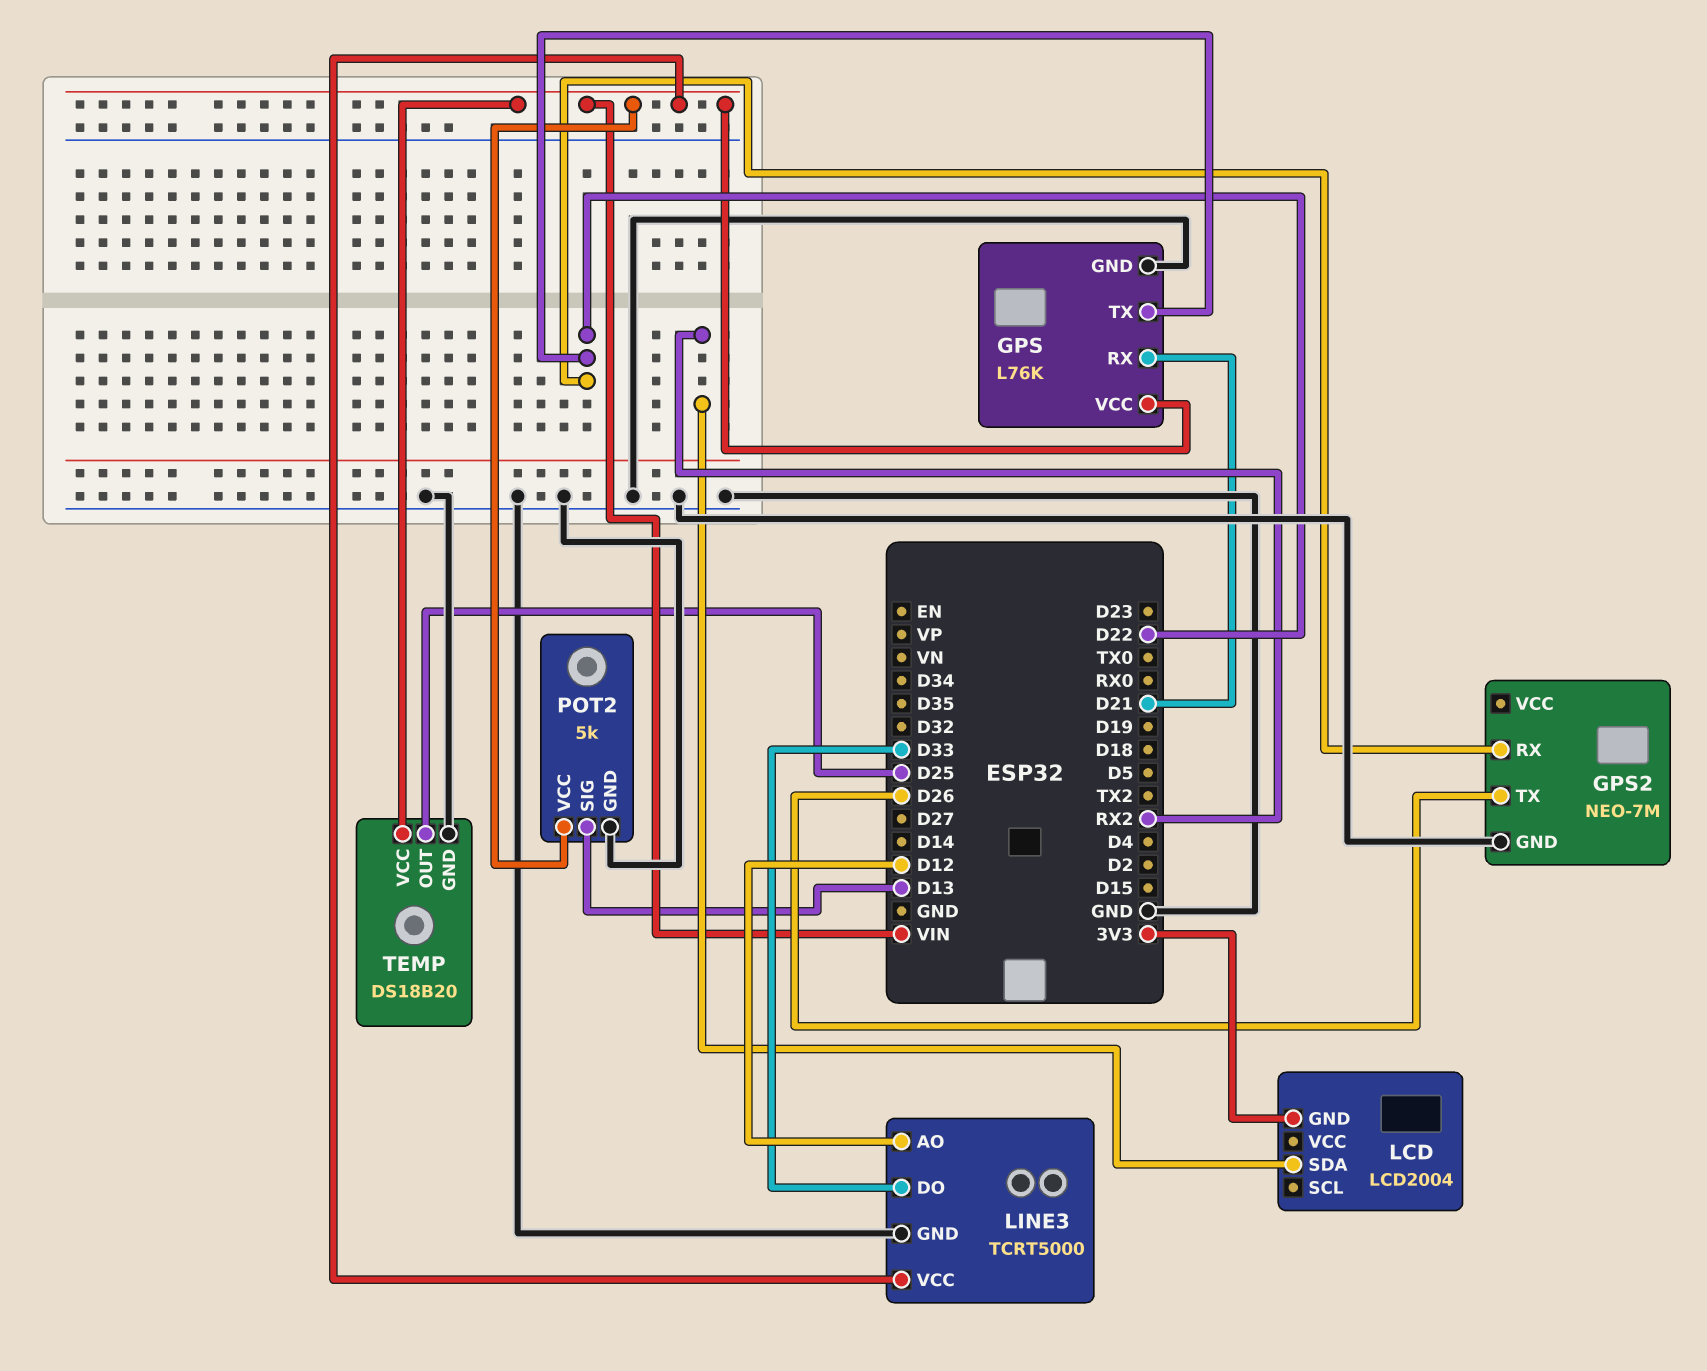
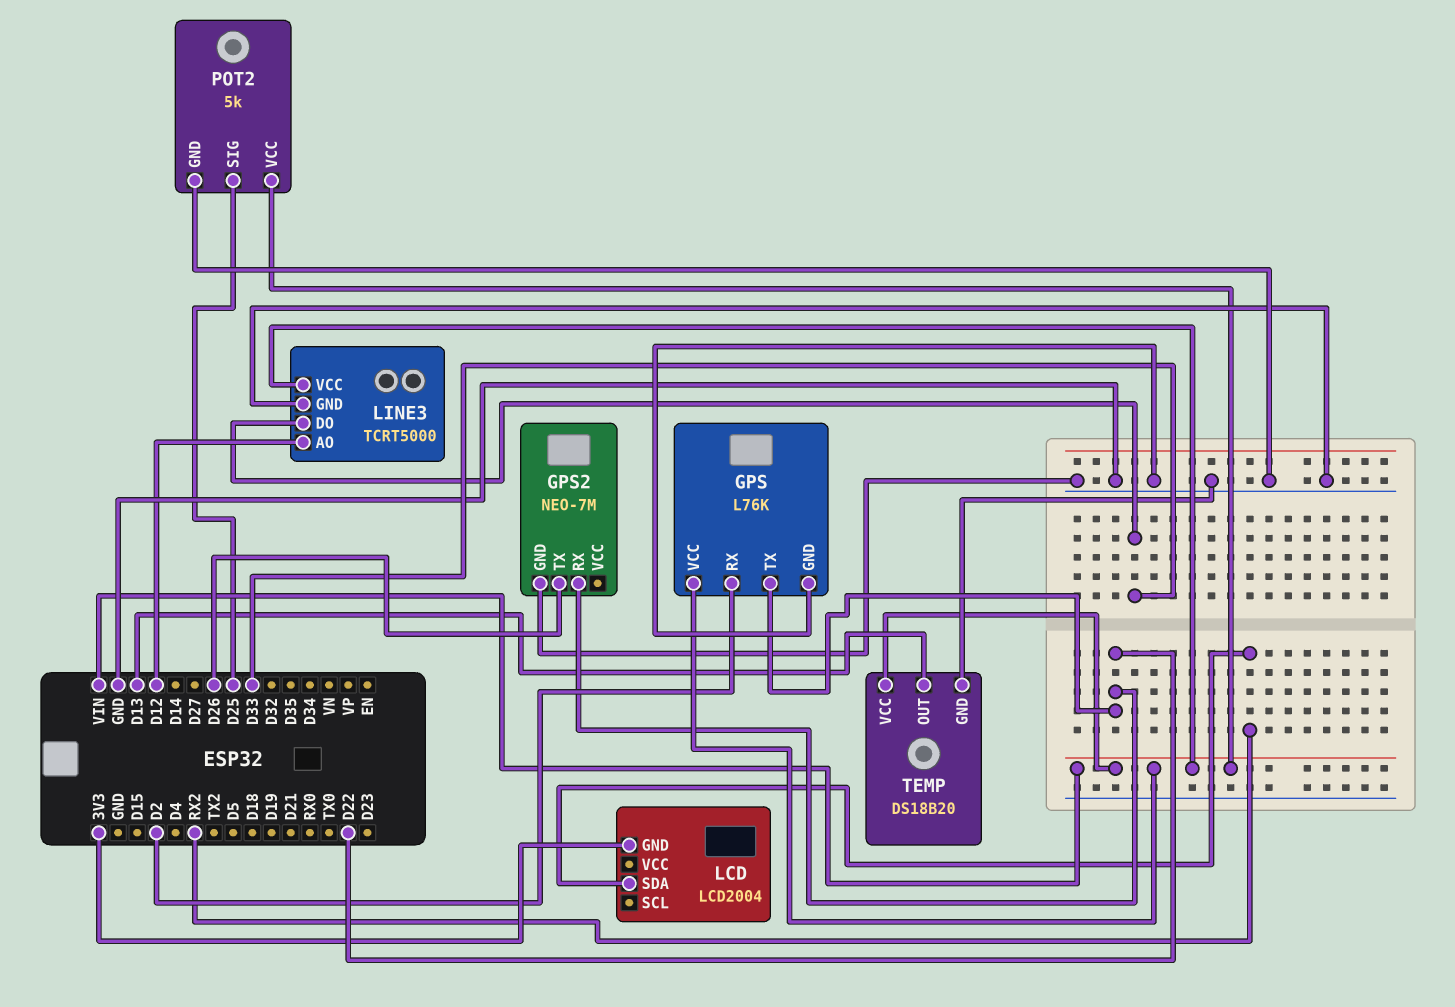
GPS pin RX: D21 -> D2
POT2 pin SIG: D13 -> D25
TEMP pin OUT: D25 -> D13

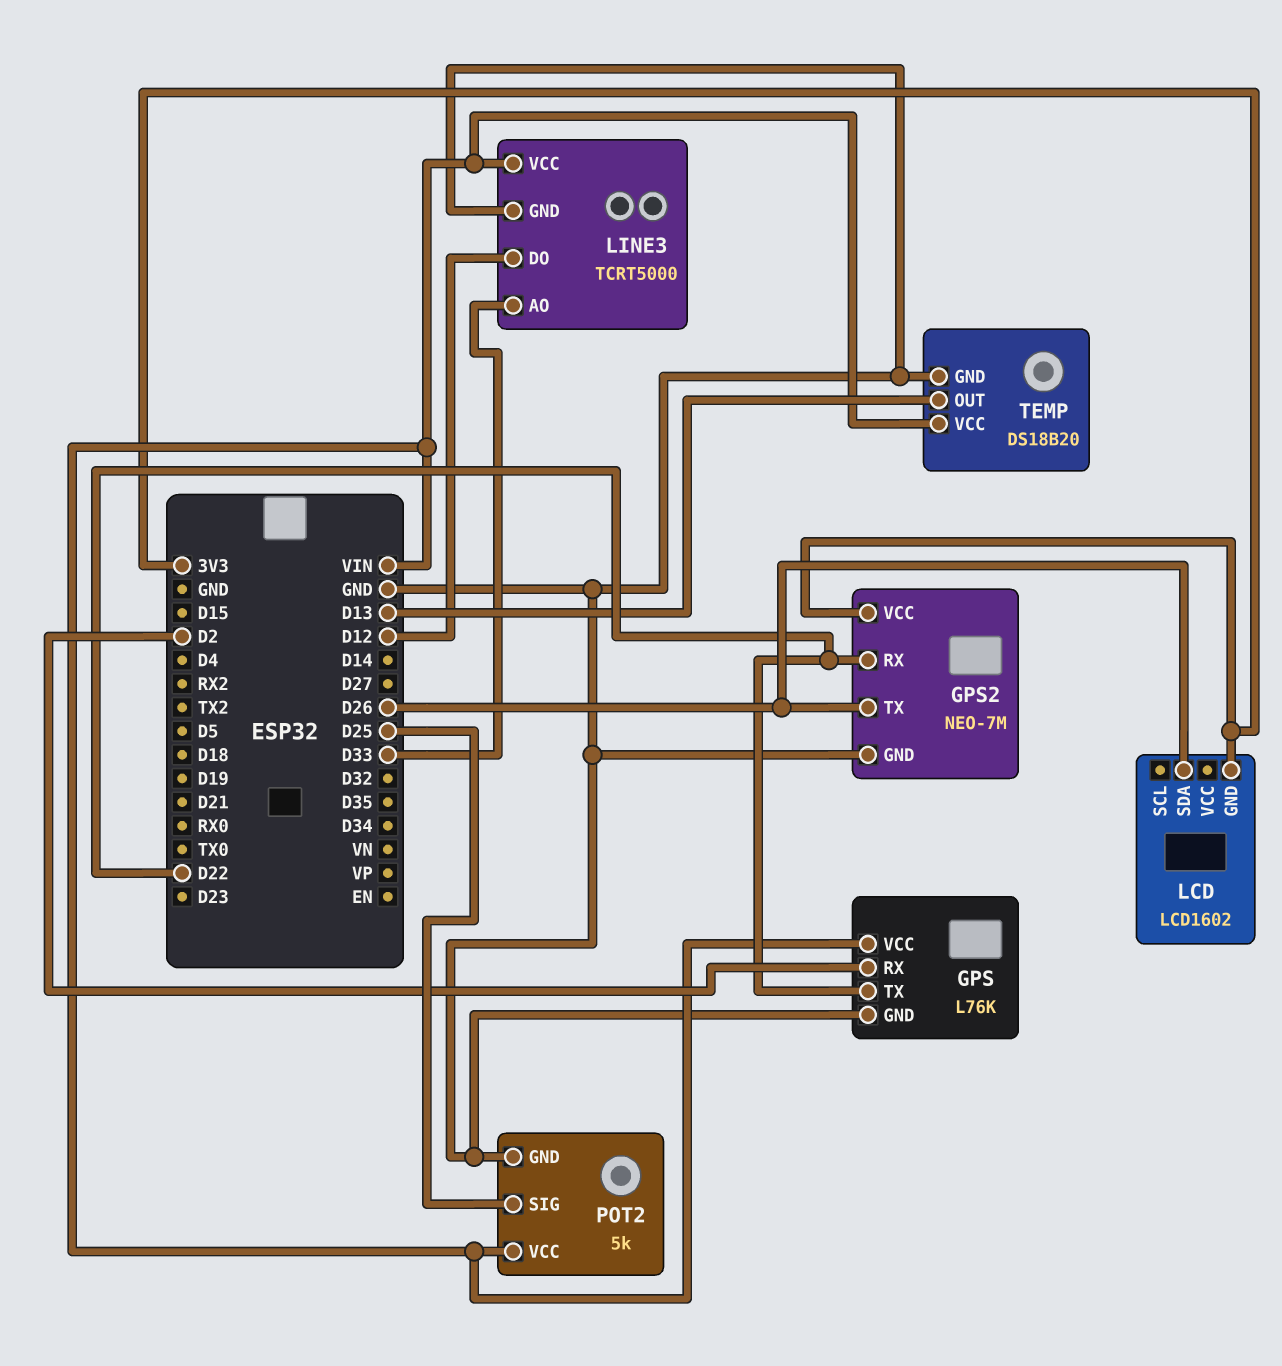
GPS2 pin VCC: none -> 3V3
LCD: LCD2004 -> LCD1602
LCD pin SDA: RX2 -> D26
LINE3 pin AO: D12 -> D33
LINE3 pin DO: D33 -> D12

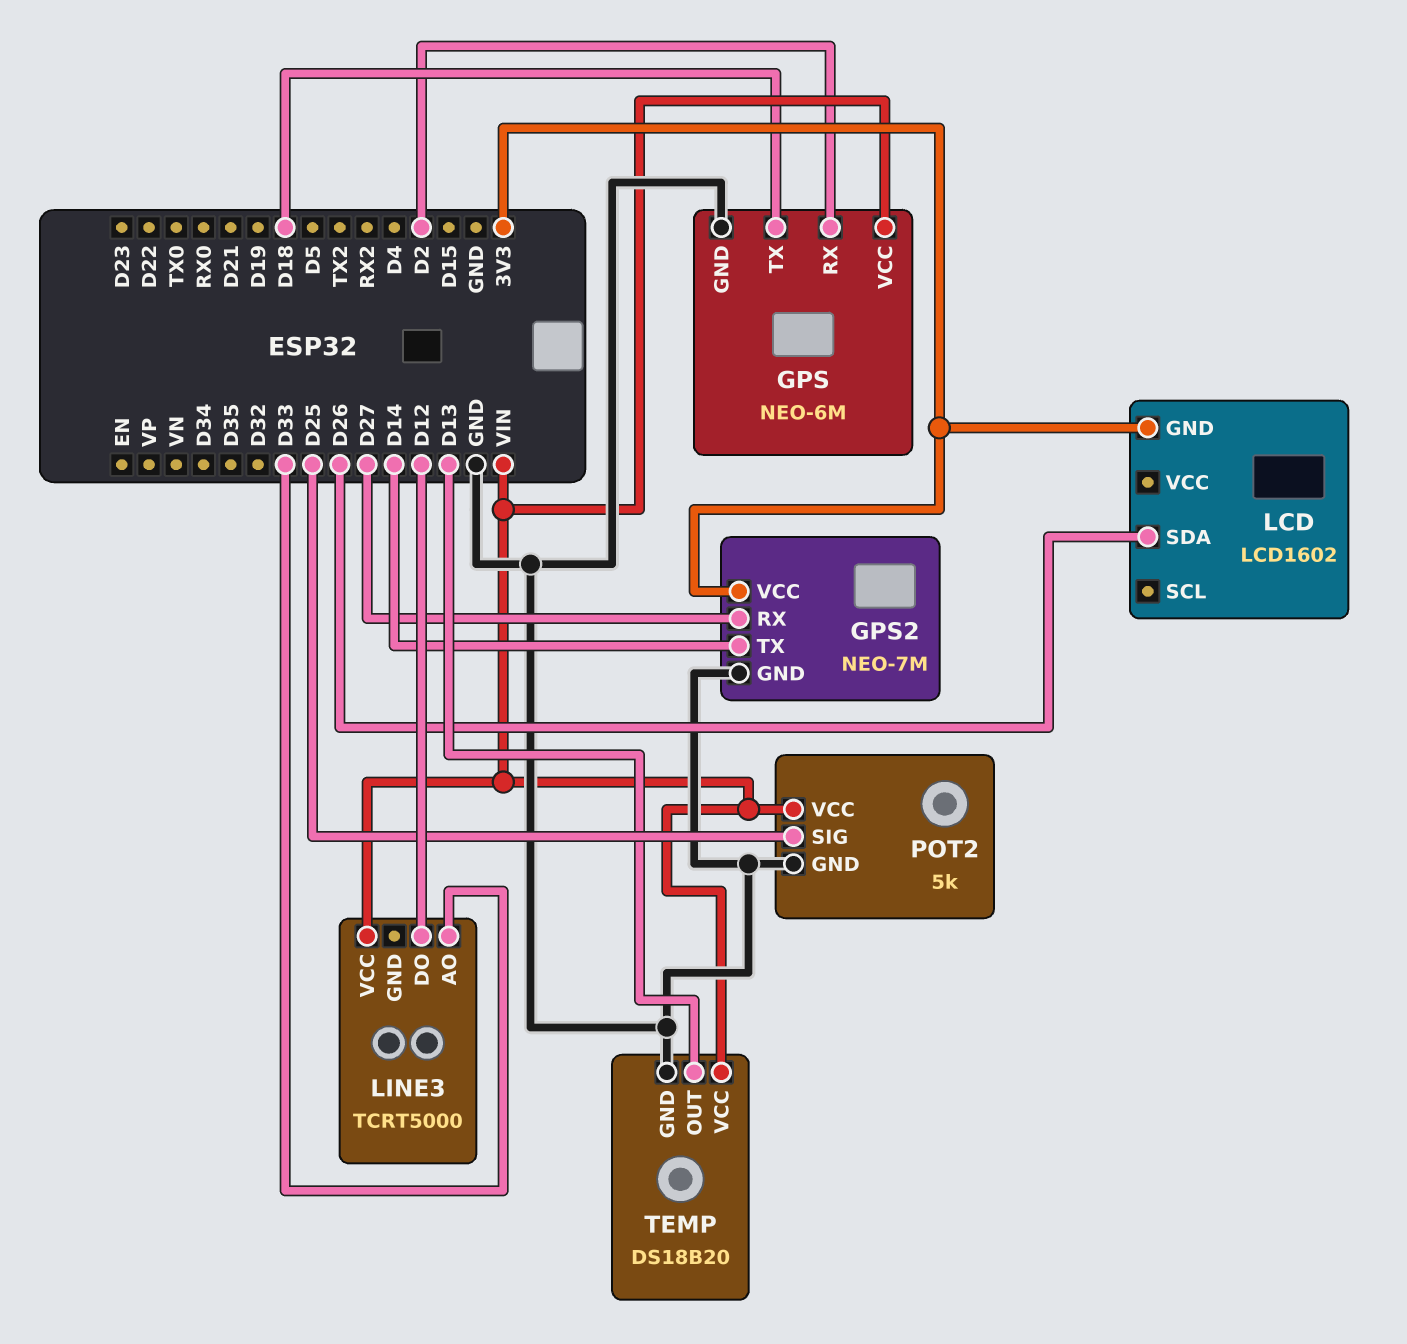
GPS: L76K -> NEO-6M
GPS pin TX: D22 -> D18
GPS2 pin RX: D22 -> D27
GPS2 pin TX: D26 -> D14
LINE3 pin GND: GND -> none

